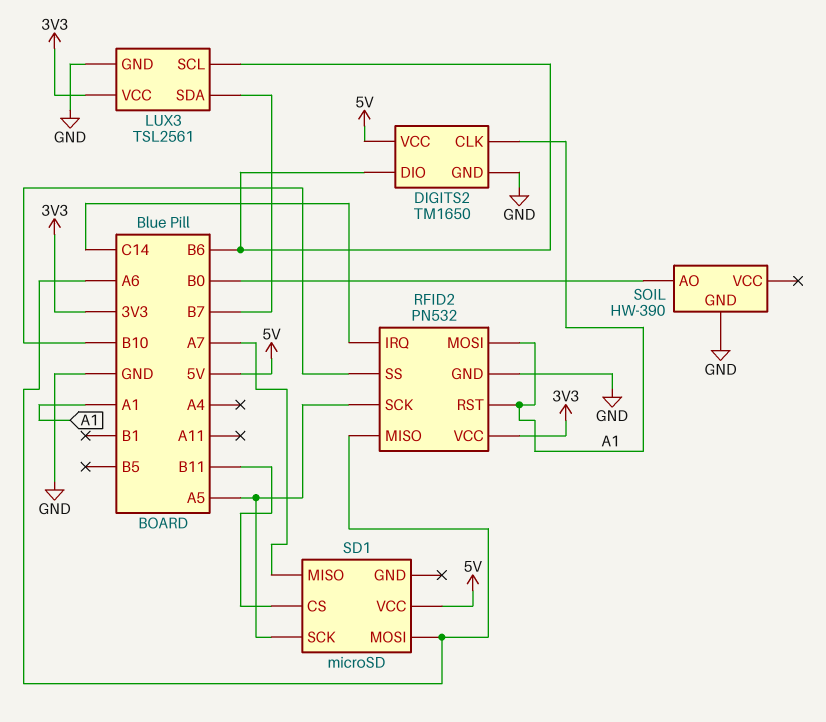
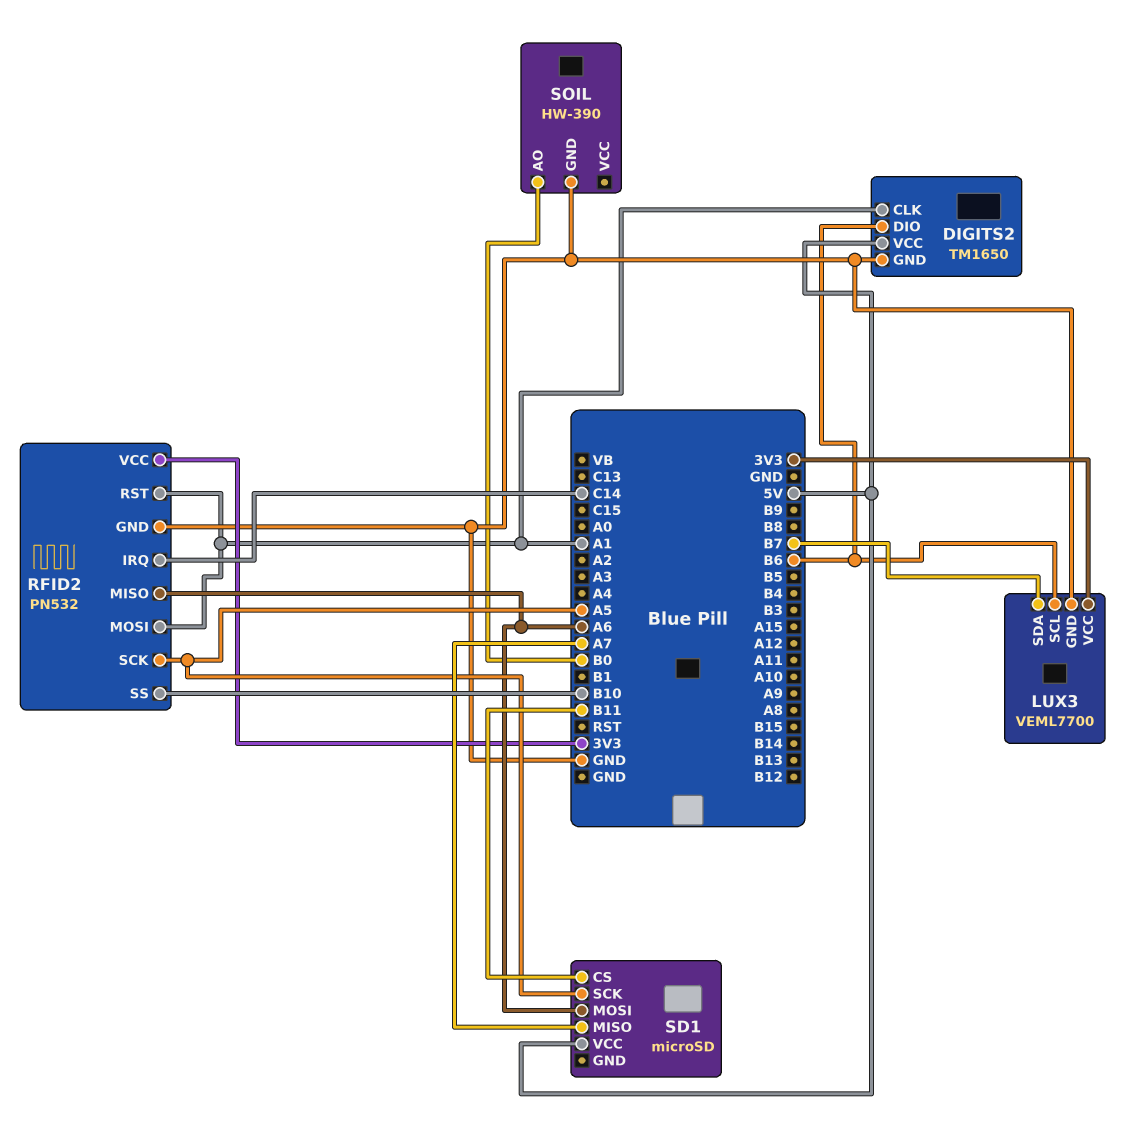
LUX3: TSL2561 -> VEML7700

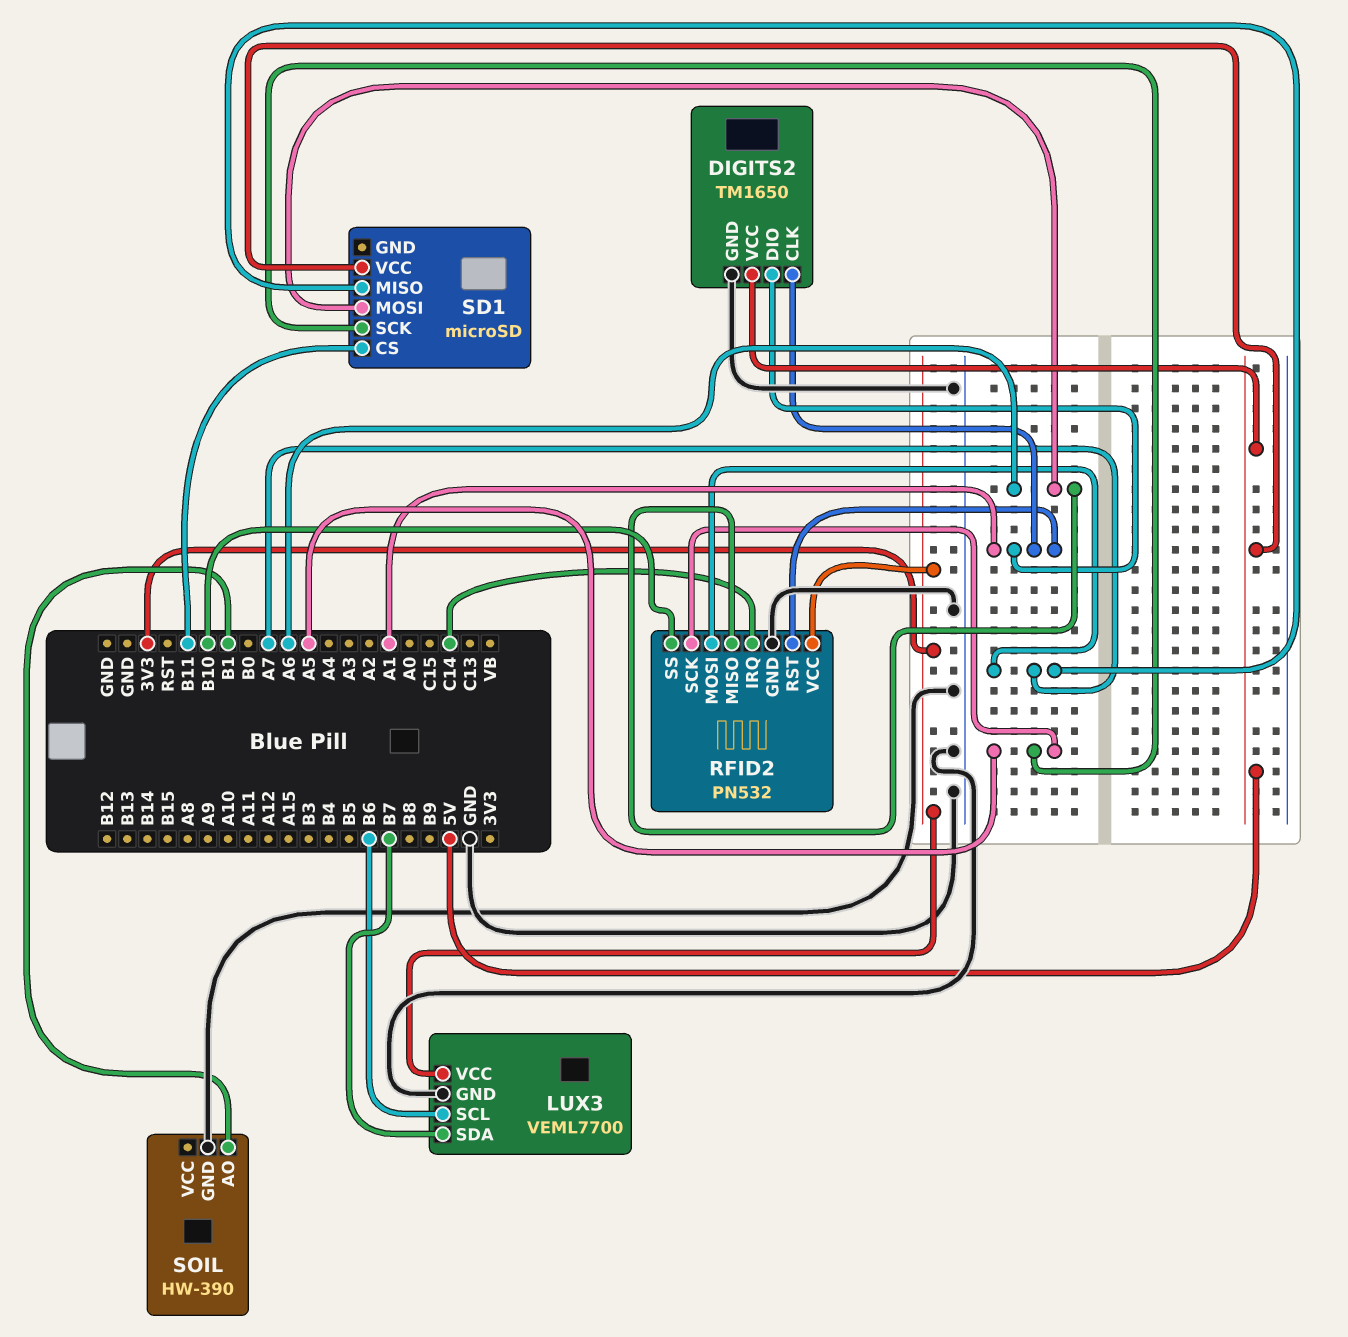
DIGITS2 pin DIO: B6 -> A1
RFID2 pin MOSI: A1 -> A7
SOIL pin AO: B0 -> B1

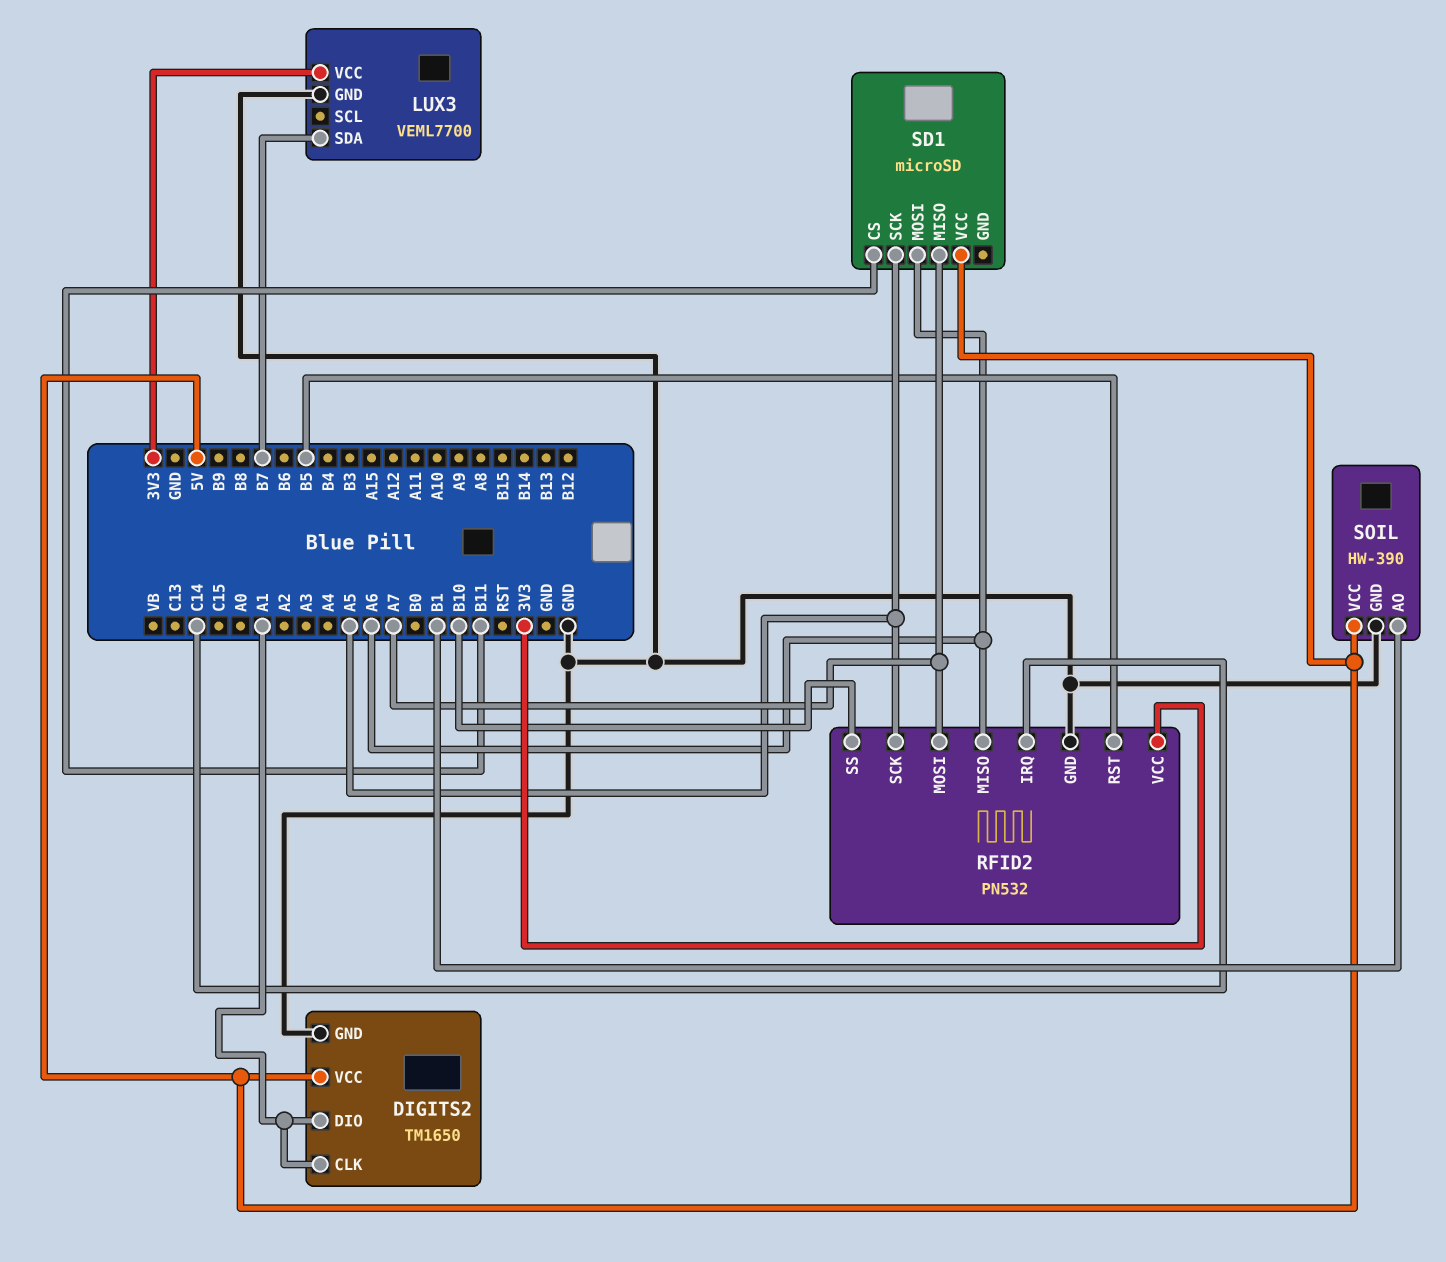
LUX3 pin SCL: B6 -> none
RFID2 pin RST: A1 -> B5
SOIL pin VCC: none -> 5V

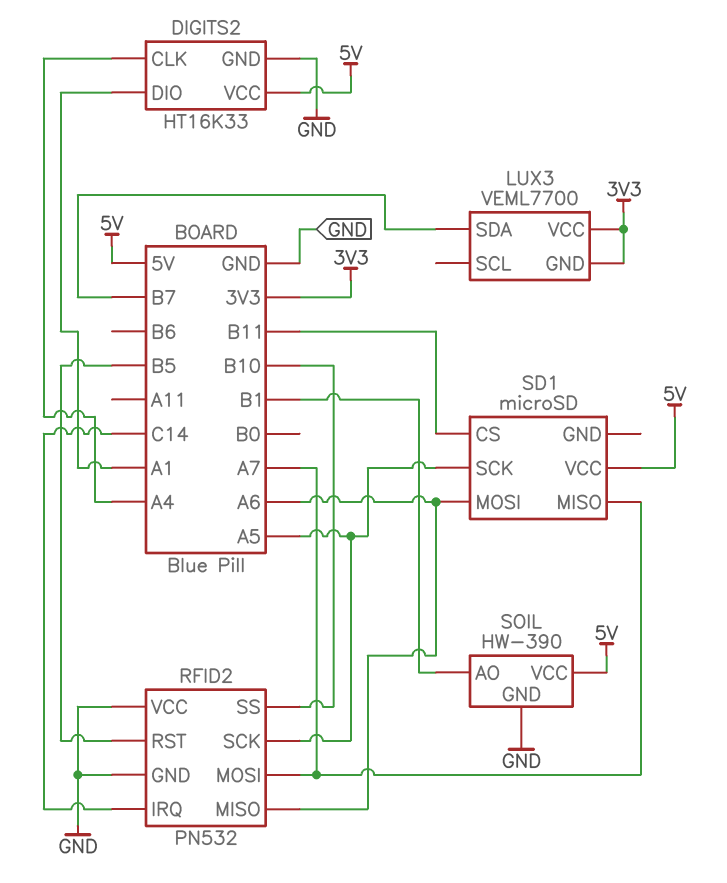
DIGITS2: TM1650 -> HT16K33
DIGITS2 pin CLK: A1 -> A4
LUX3 pin GND: GND -> 3V3
RFID2 pin VCC: 3V3 -> GND

